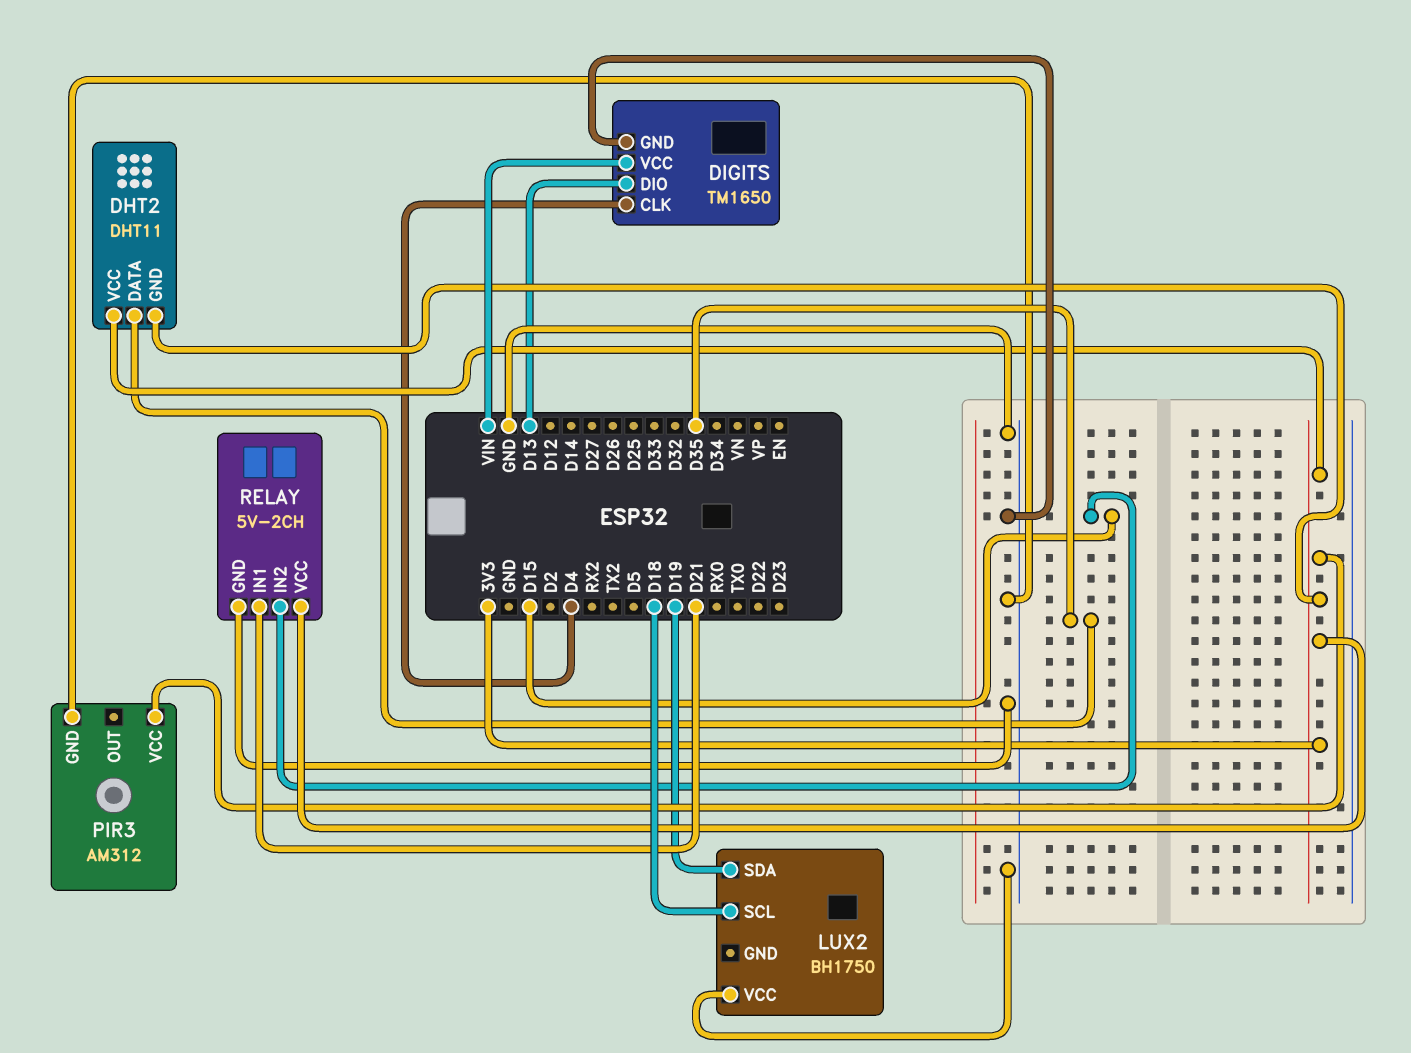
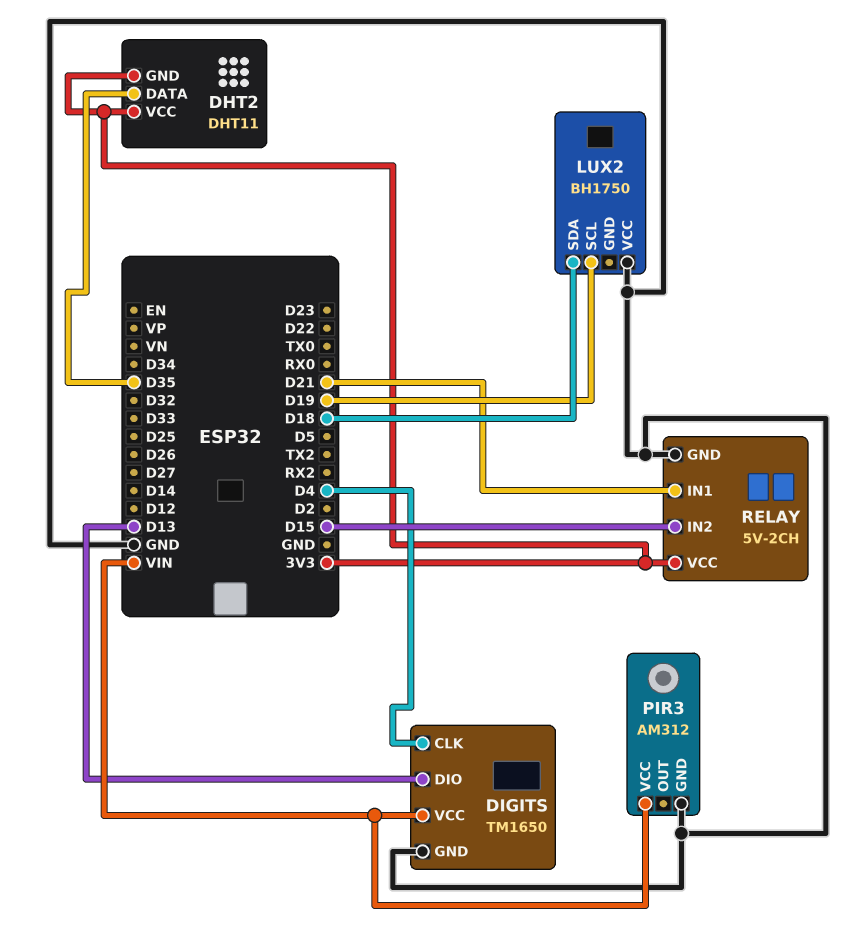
LUX2 pin SCL: D18 -> D19
LUX2 pin SDA: D19 -> D18
PIR3 pin VCC: 3V3 -> VIN

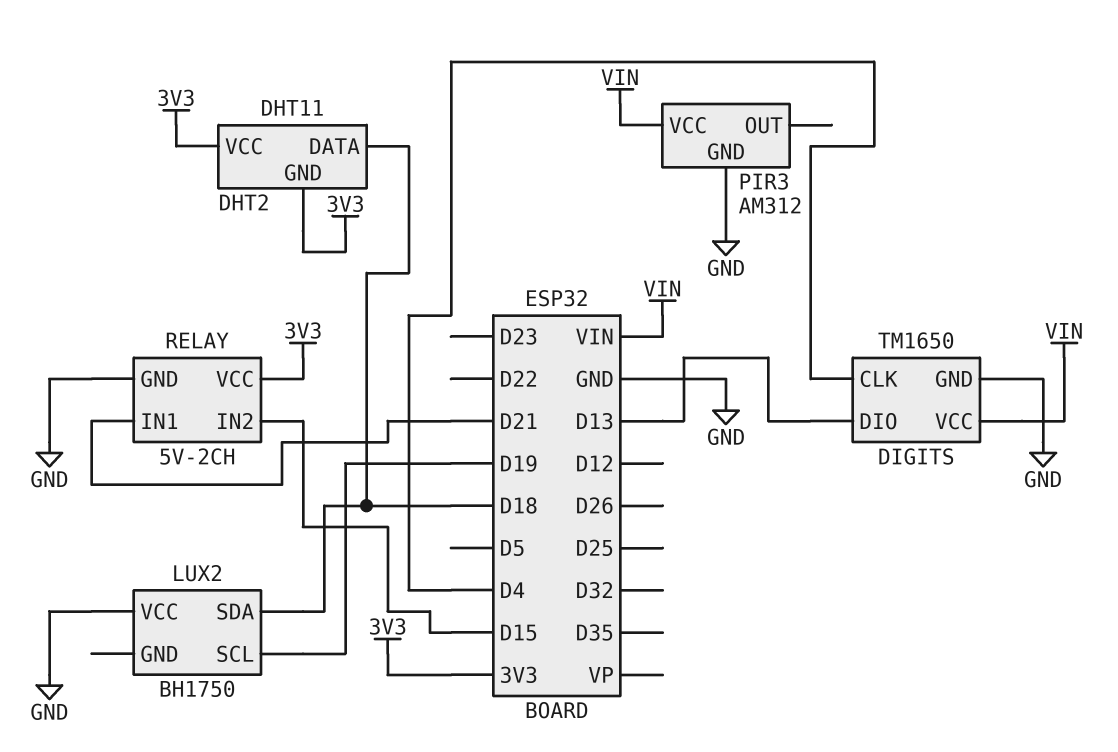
DHT2 pin DATA: D35 -> D18

